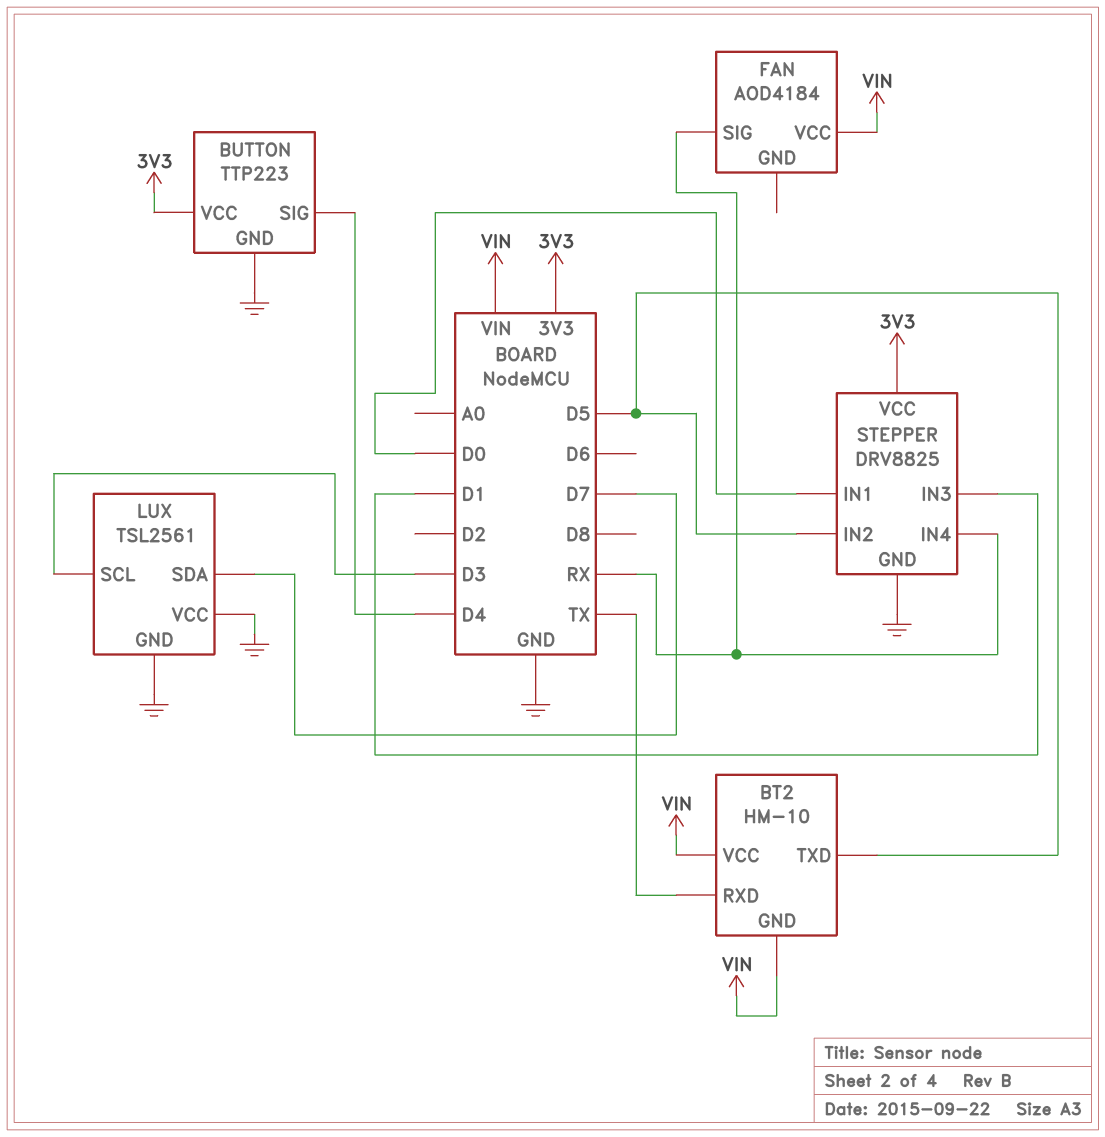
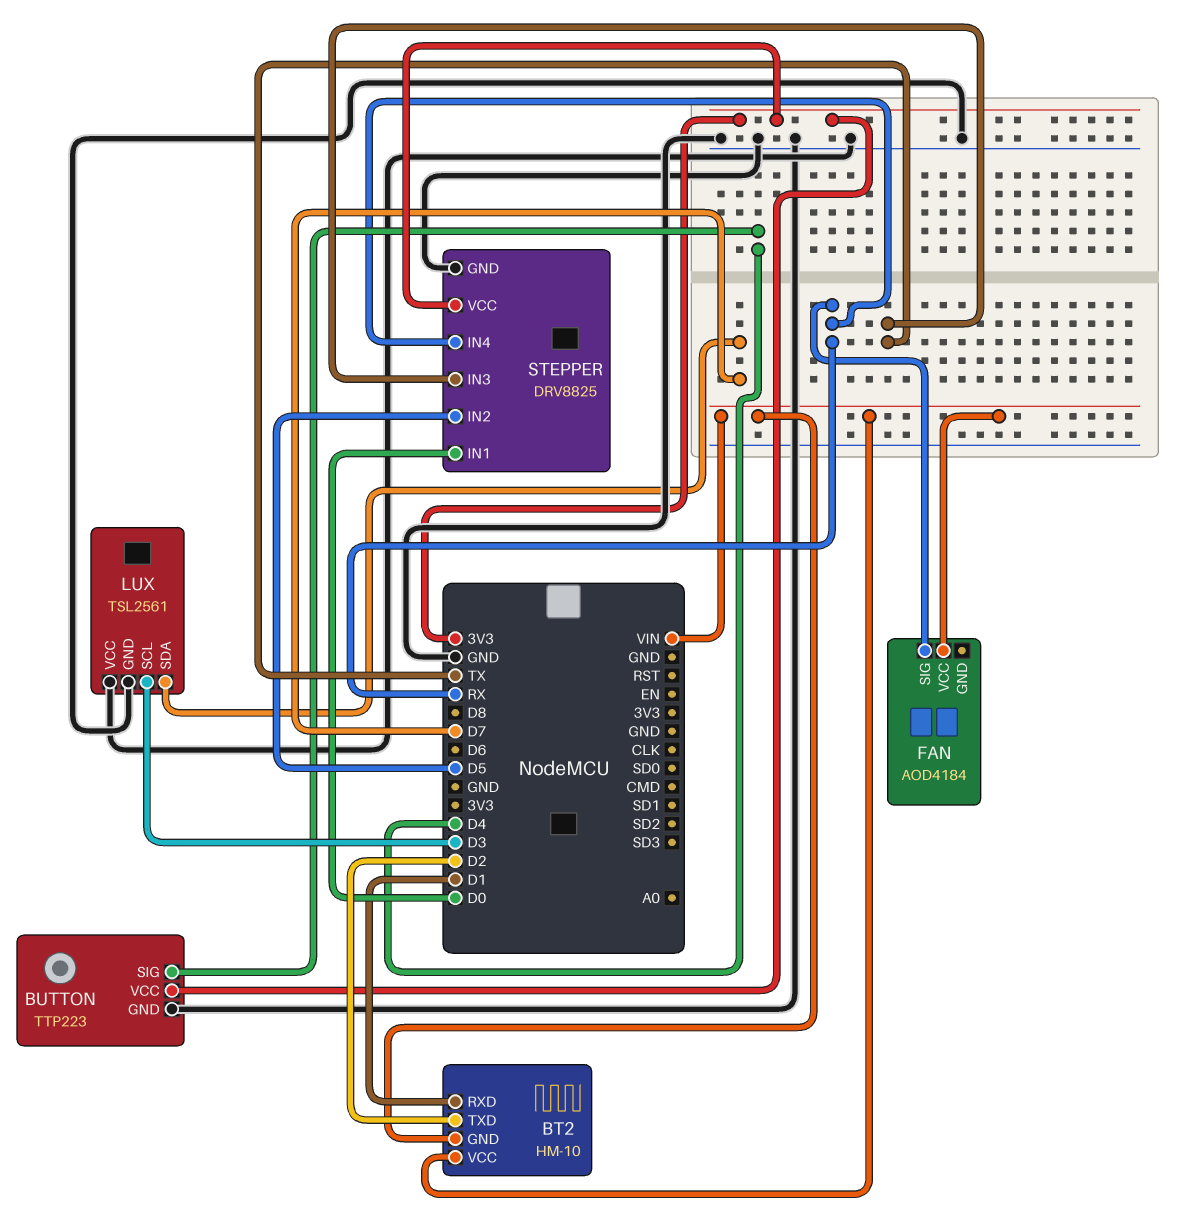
BT2 pin RXD: TX -> D1
BT2 pin TXD: D5 -> D2
STEPPER pin IN3: D1 -> TX

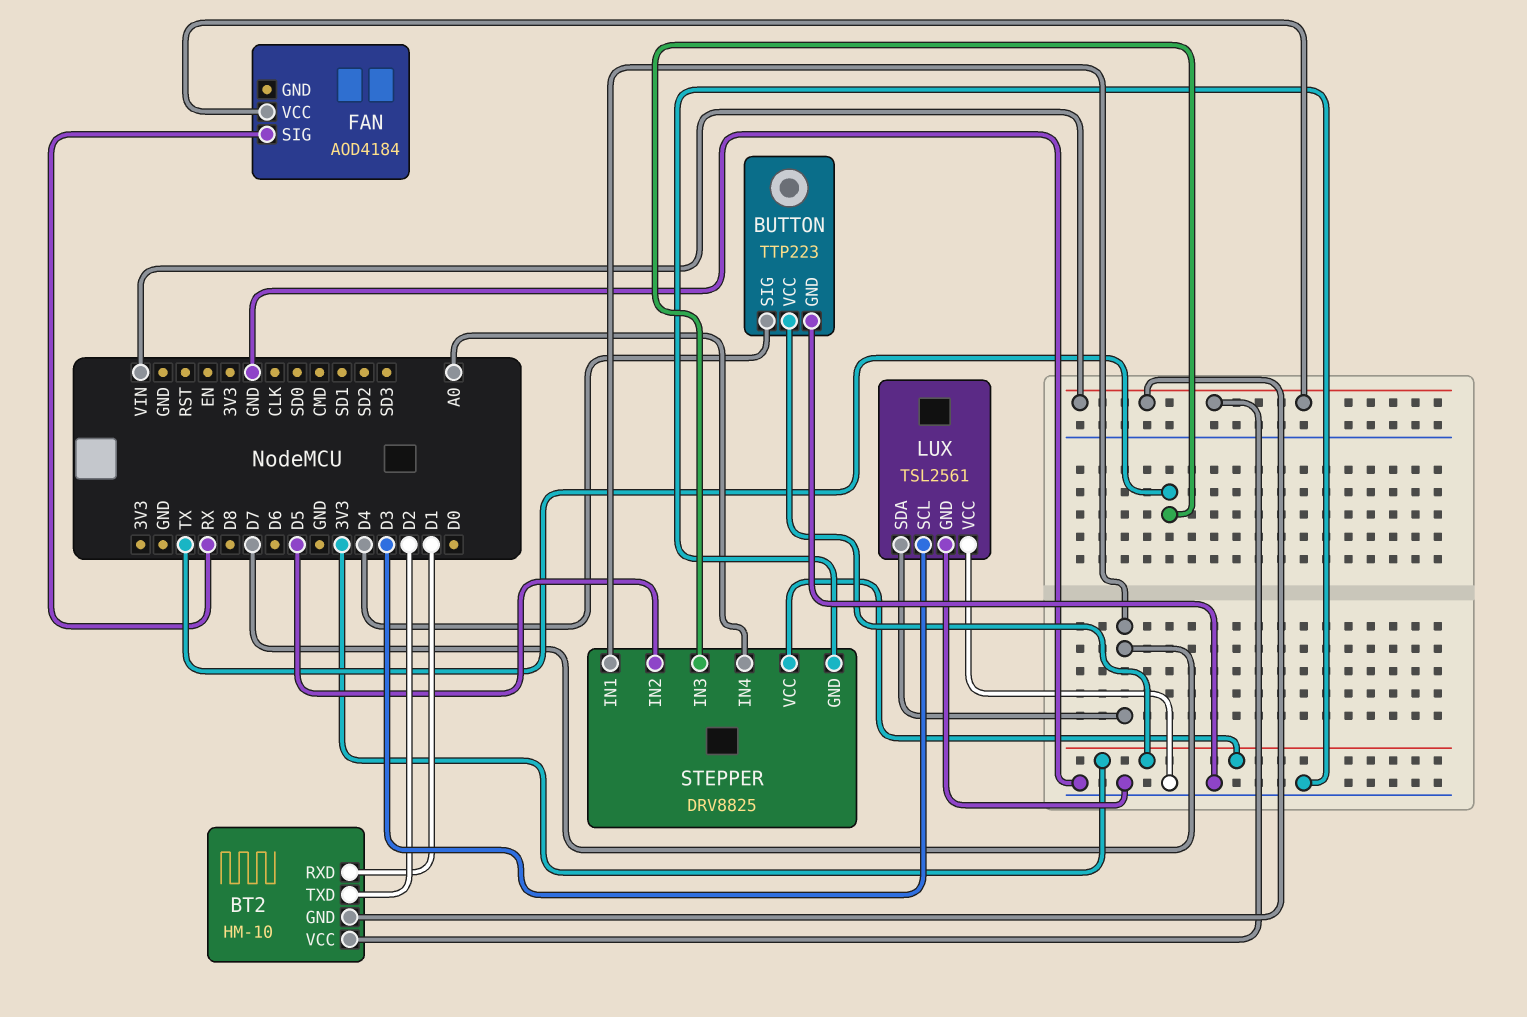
STEPPER pin IN1: D0 -> D7
STEPPER pin IN4: RX -> A0

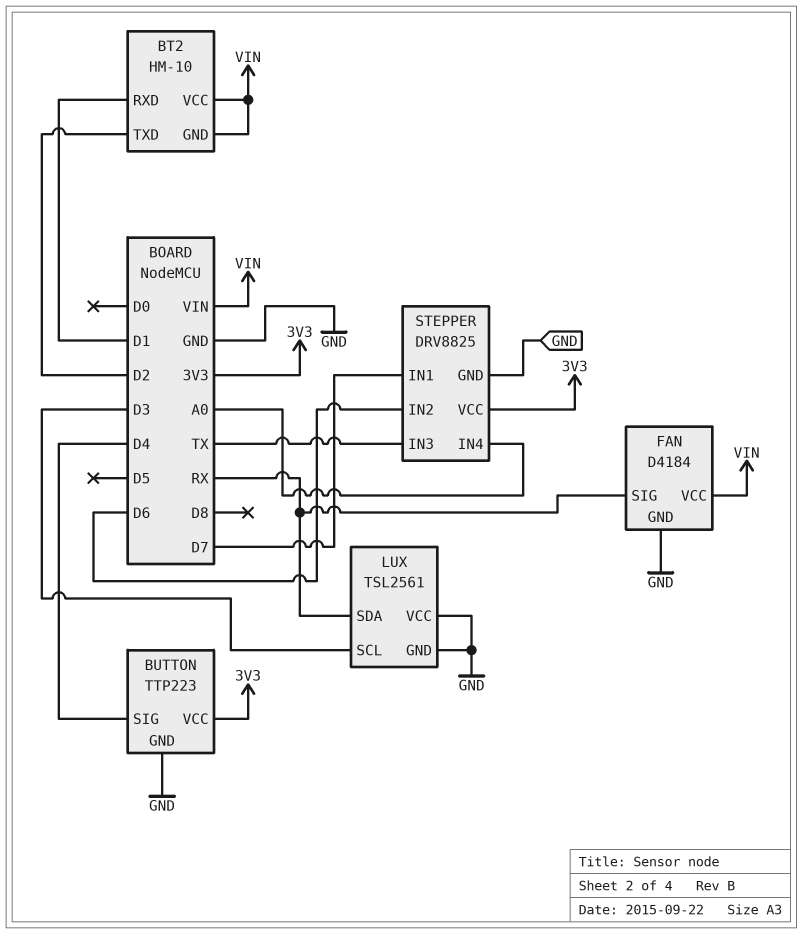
FAN: AOD4184 -> D4184
FAN pin GND: none -> GND
LUX pin SDA: D7 -> RX
STEPPER pin IN2: D5 -> D6

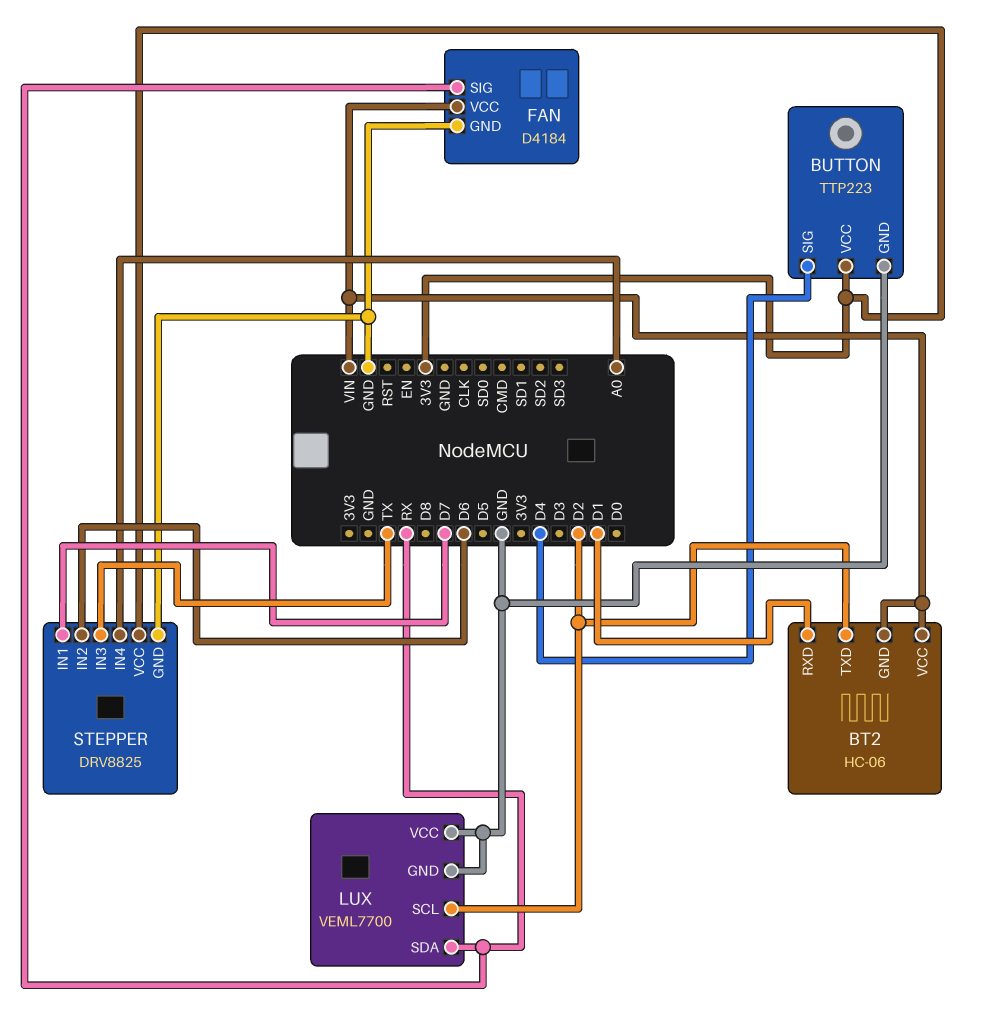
BT2: HM-10 -> HC-06
LUX: TSL2561 -> VEML7700
LUX pin SCL: D3 -> D2

